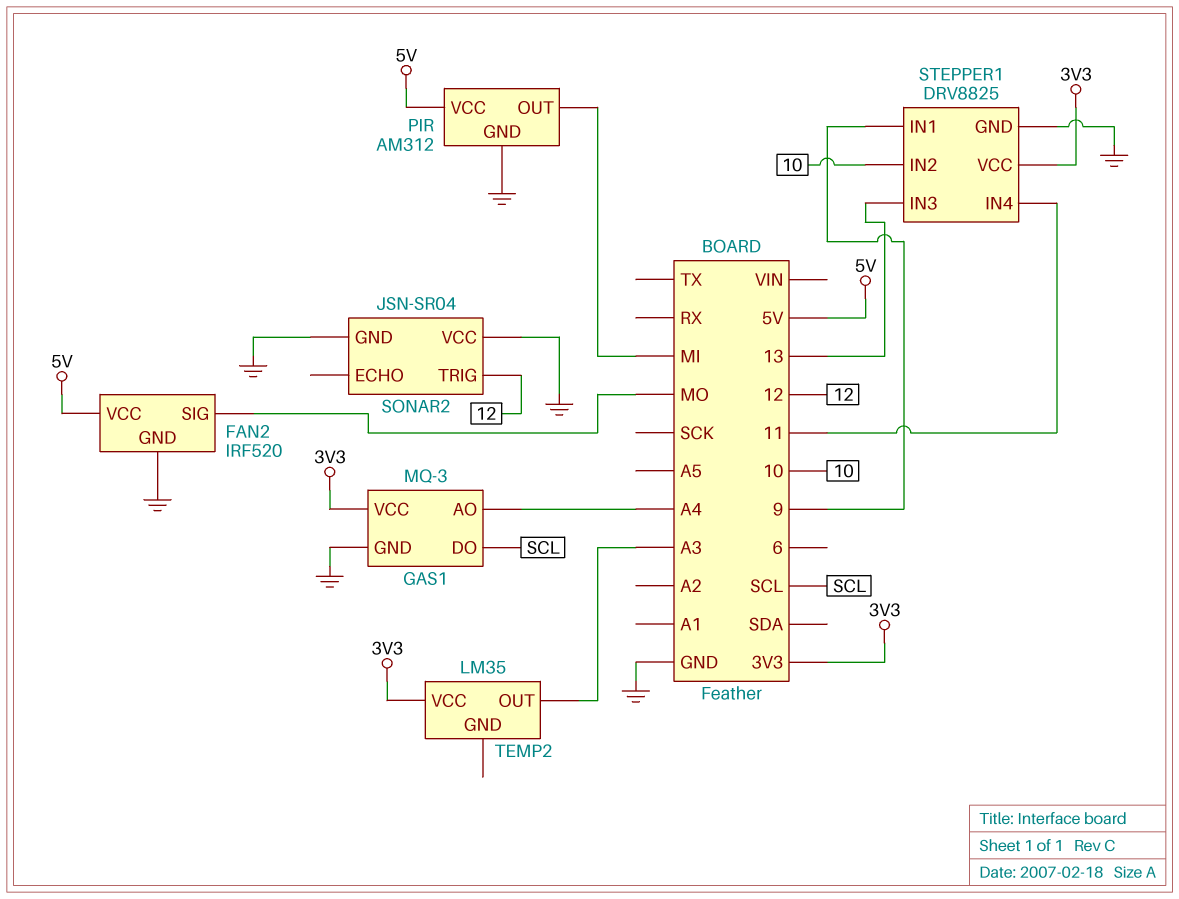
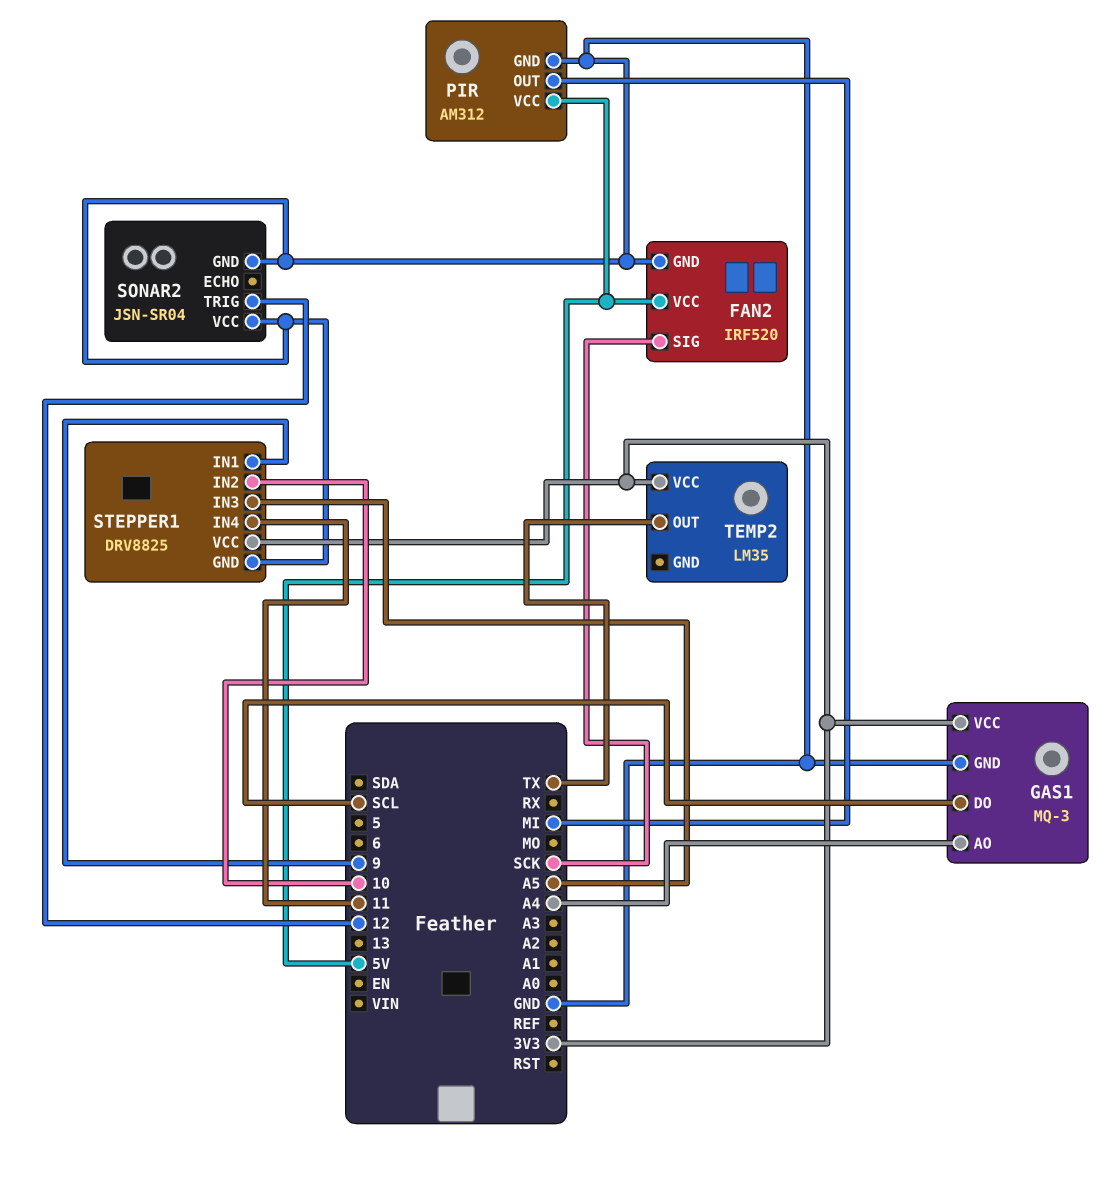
FAN2 pin SIG: MO -> SCK
STEPPER1 pin IN3: 13 -> A5
TEMP2 pin OUT: A3 -> TX

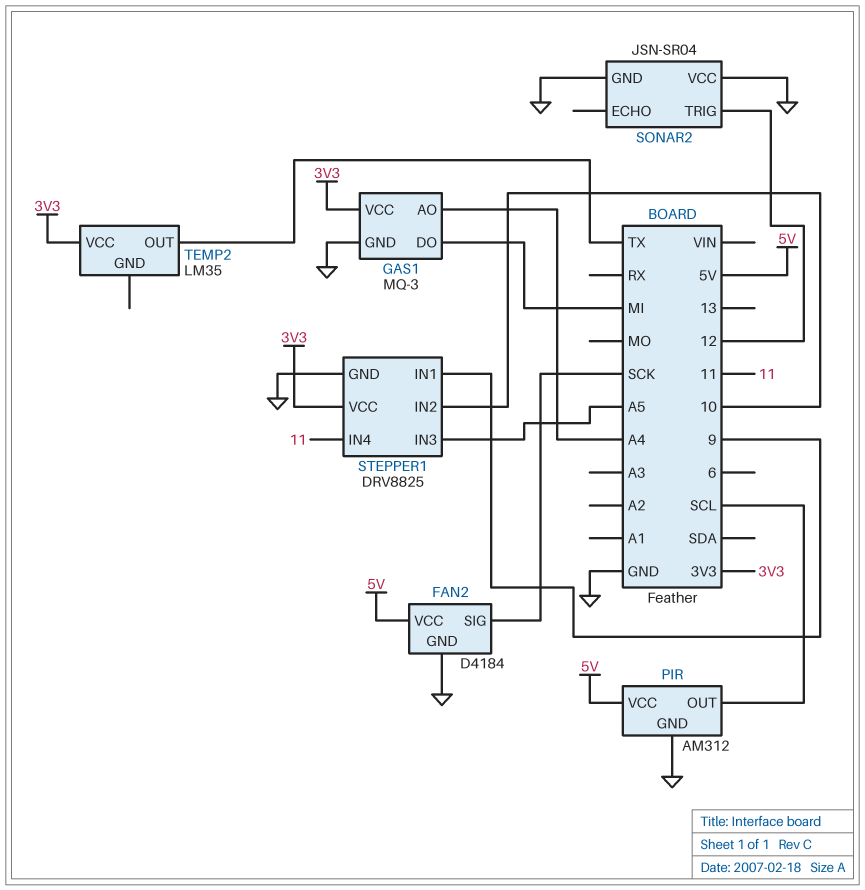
FAN2: IRF520 -> D4184
GAS1 pin DO: SCL -> MI
PIR pin OUT: MI -> SCL

